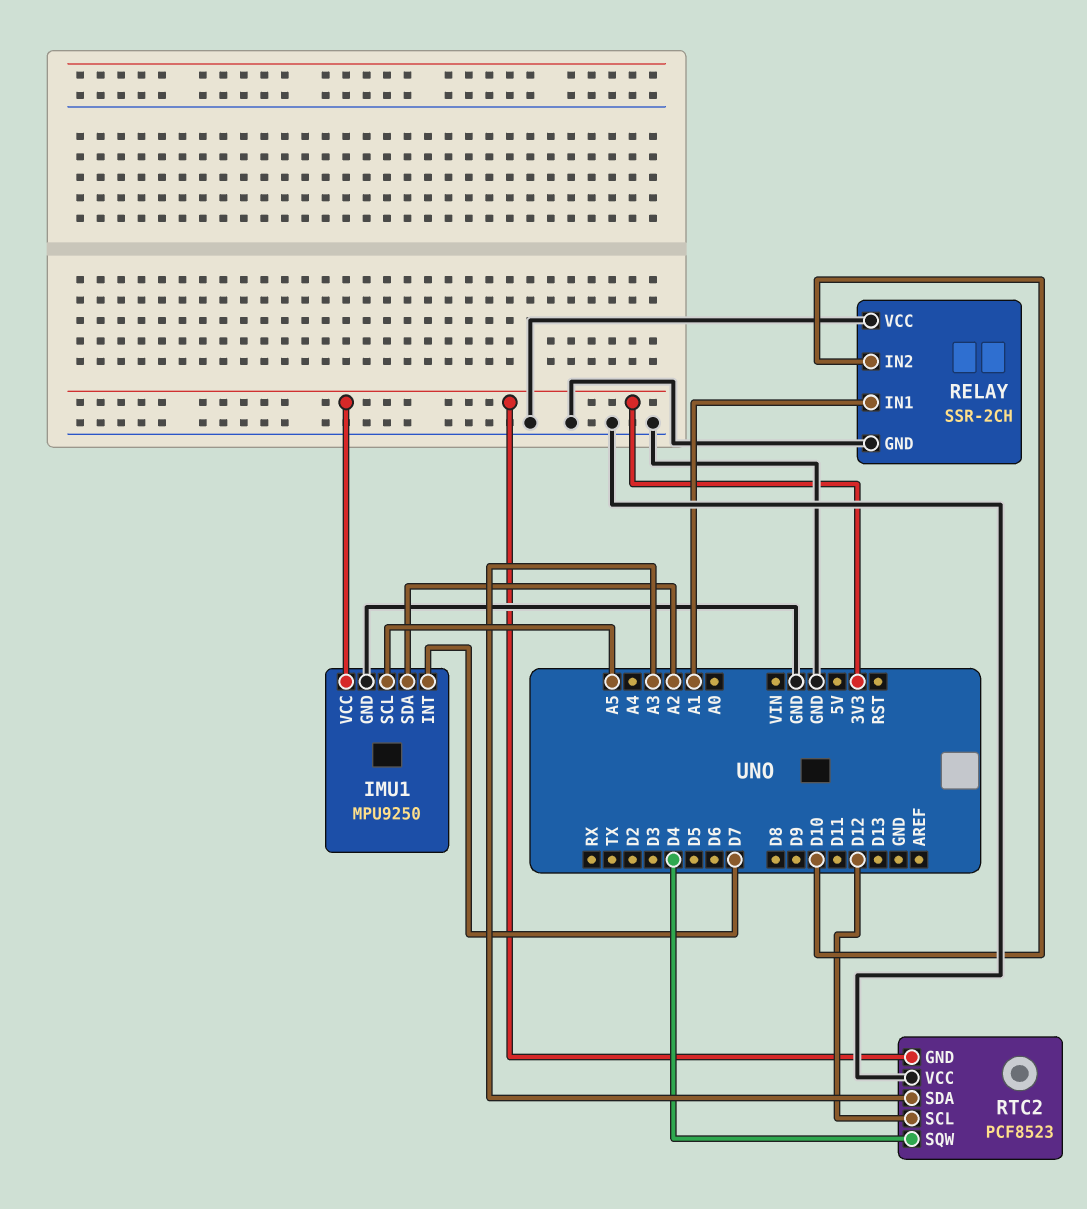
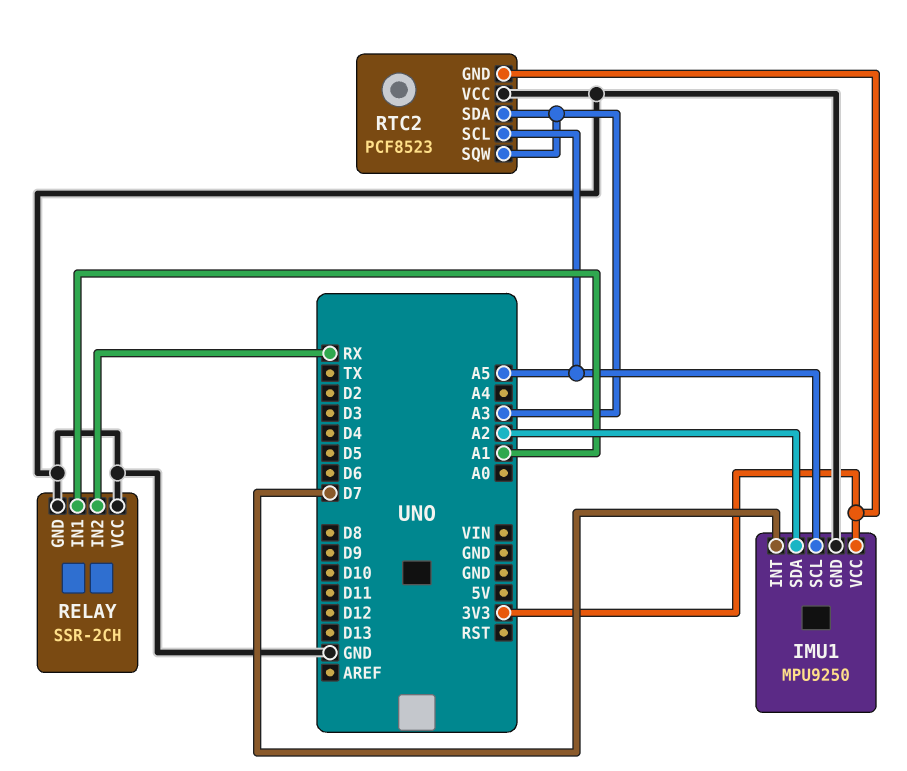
RELAY pin IN2: D10 -> RX
RTC2 pin SCL: D12 -> A5
RTC2 pin SQW: D4 -> A3

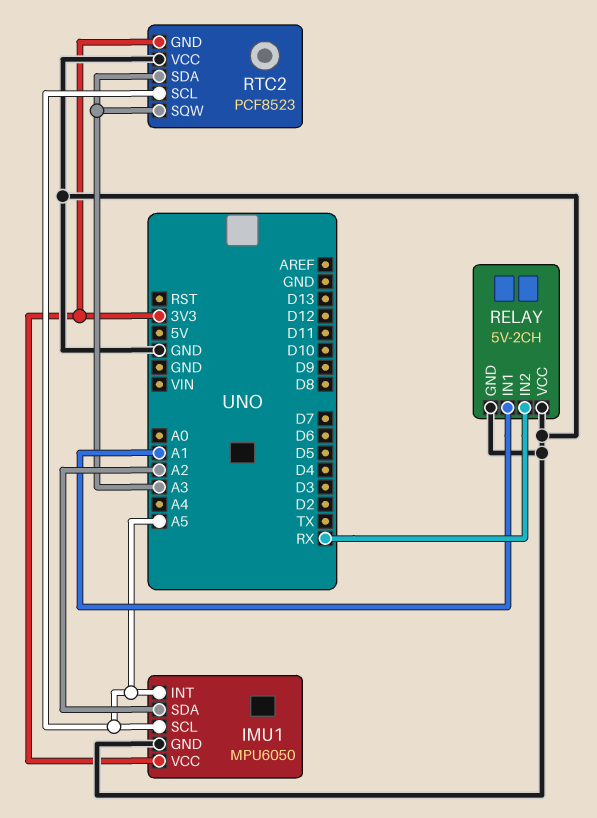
IMU1: MPU9250 -> MPU6050
IMU1 pin INT: D7 -> A5
RELAY: SSR-2CH -> 5V-2CH

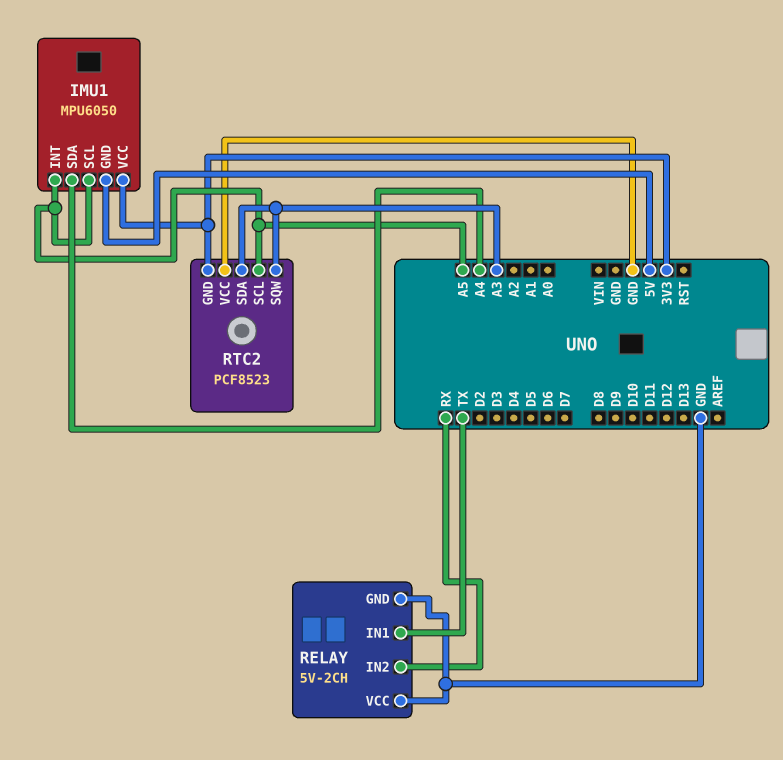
IMU1 pin GND: GND -> 5V
IMU1 pin SDA: A2 -> A4
RELAY pin IN1: A1 -> TX

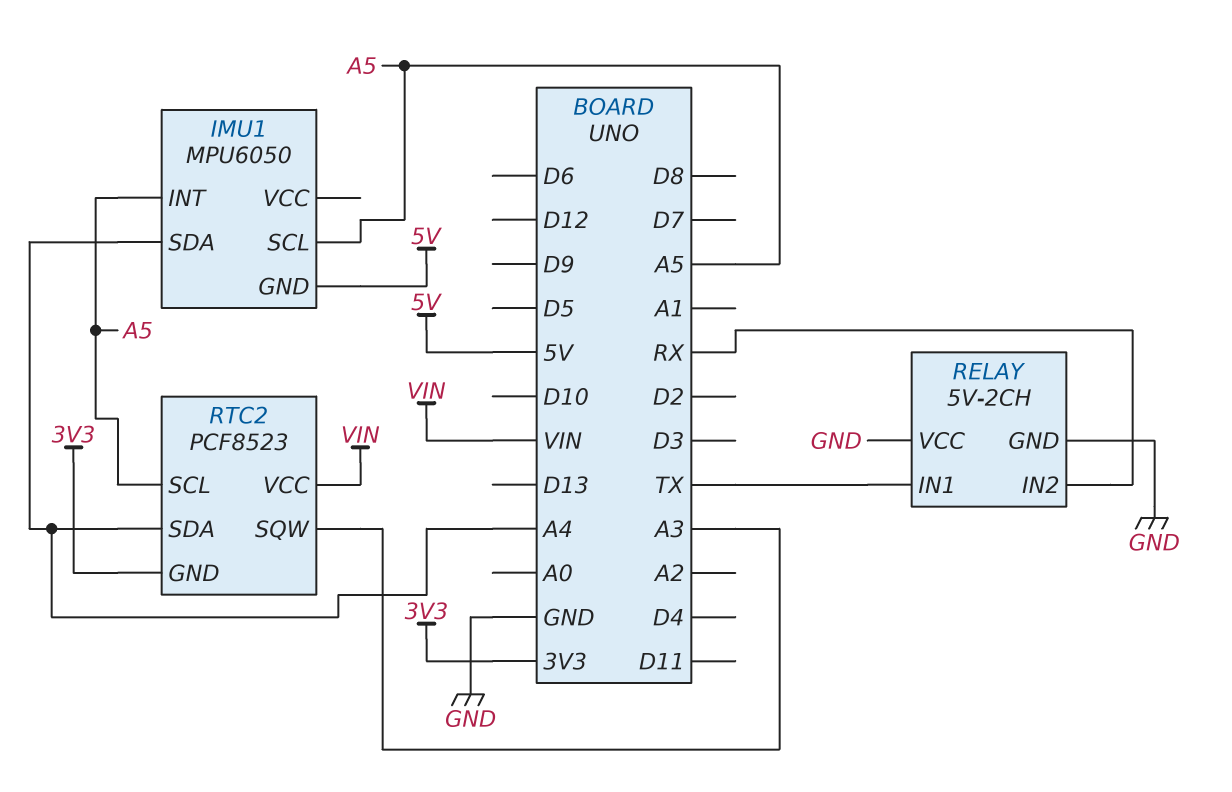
IMU1 pin VCC: 3V3 -> none
RTC2 pin SDA: A3 -> A4
RTC2 pin VCC: GND -> VIN

